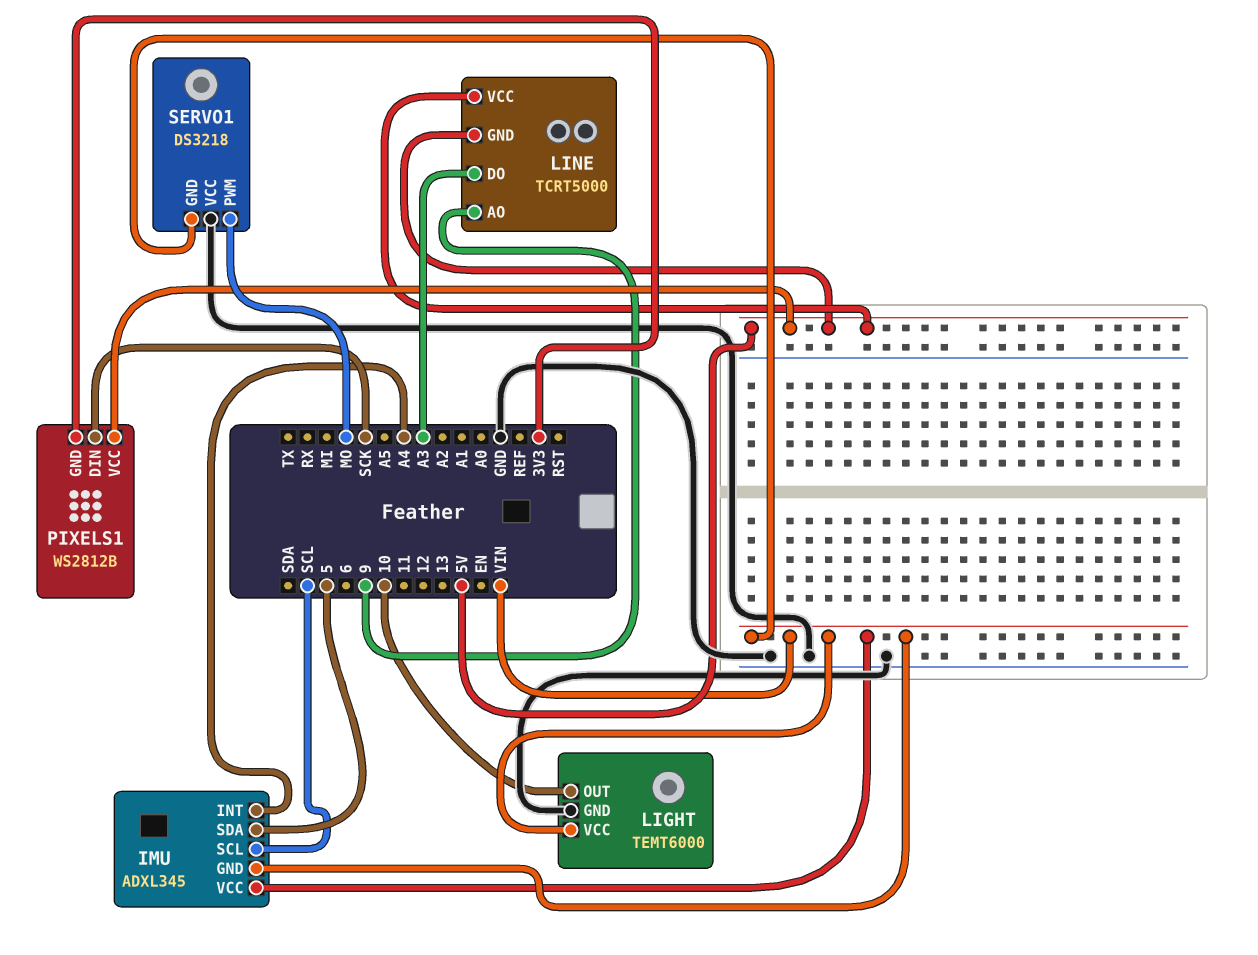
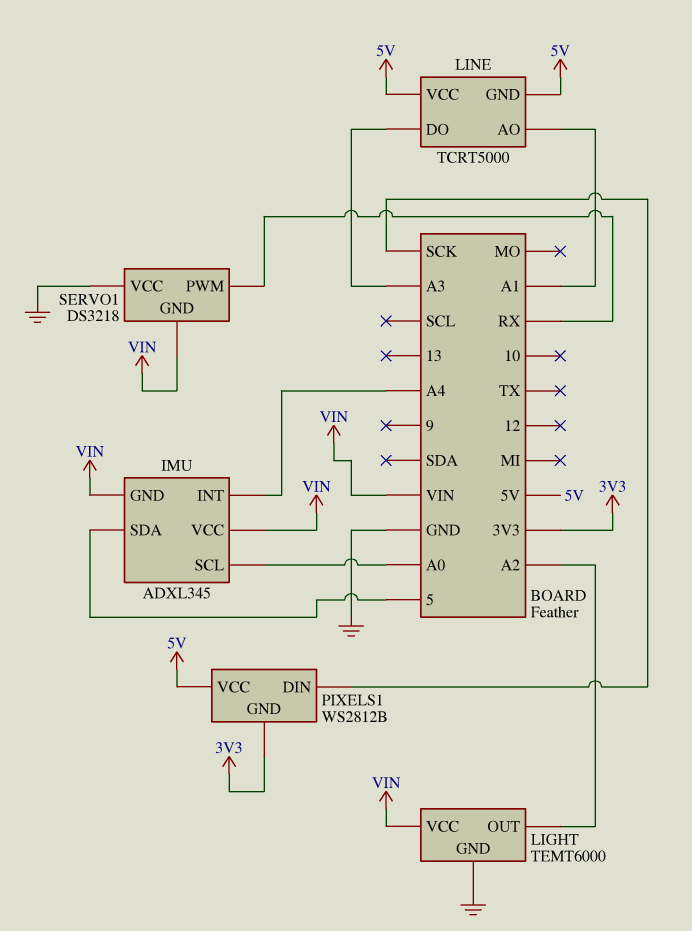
IMU pin SCL: SCL -> A0
LIGHT pin OUT: 10 -> A2
LINE pin AO: 9 -> A1
SERVO1 pin PWM: MO -> RX

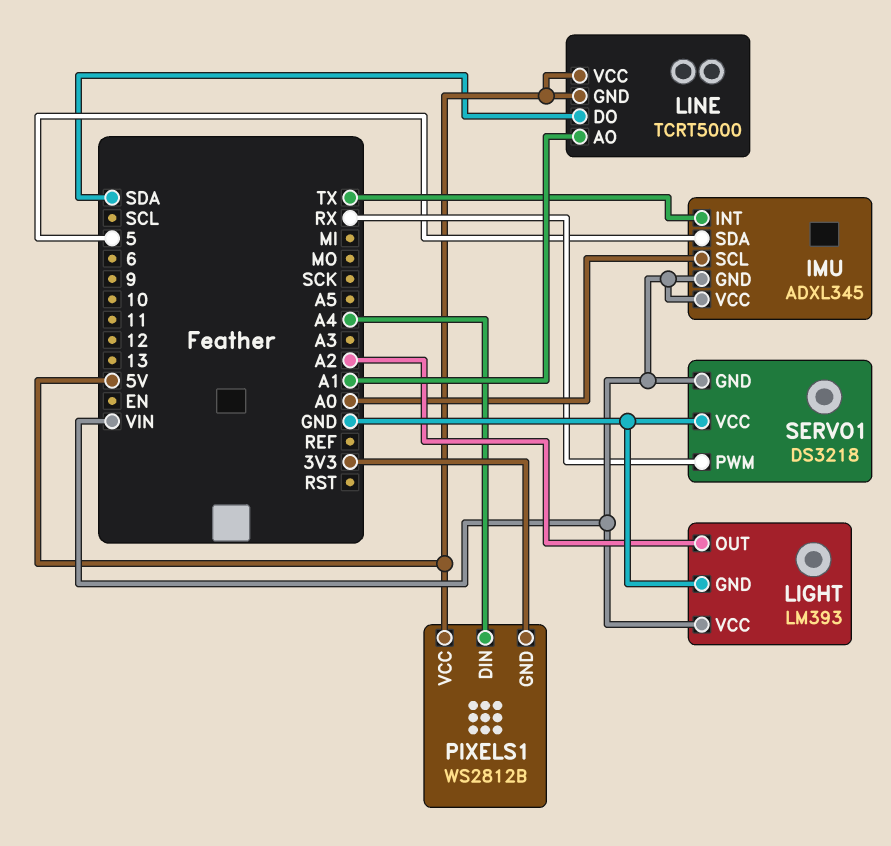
IMU pin INT: A4 -> TX
LIGHT: TEMT6000 -> LM393
LINE pin DO: A3 -> SDA
PIXELS1 pin DIN: SCK -> A4

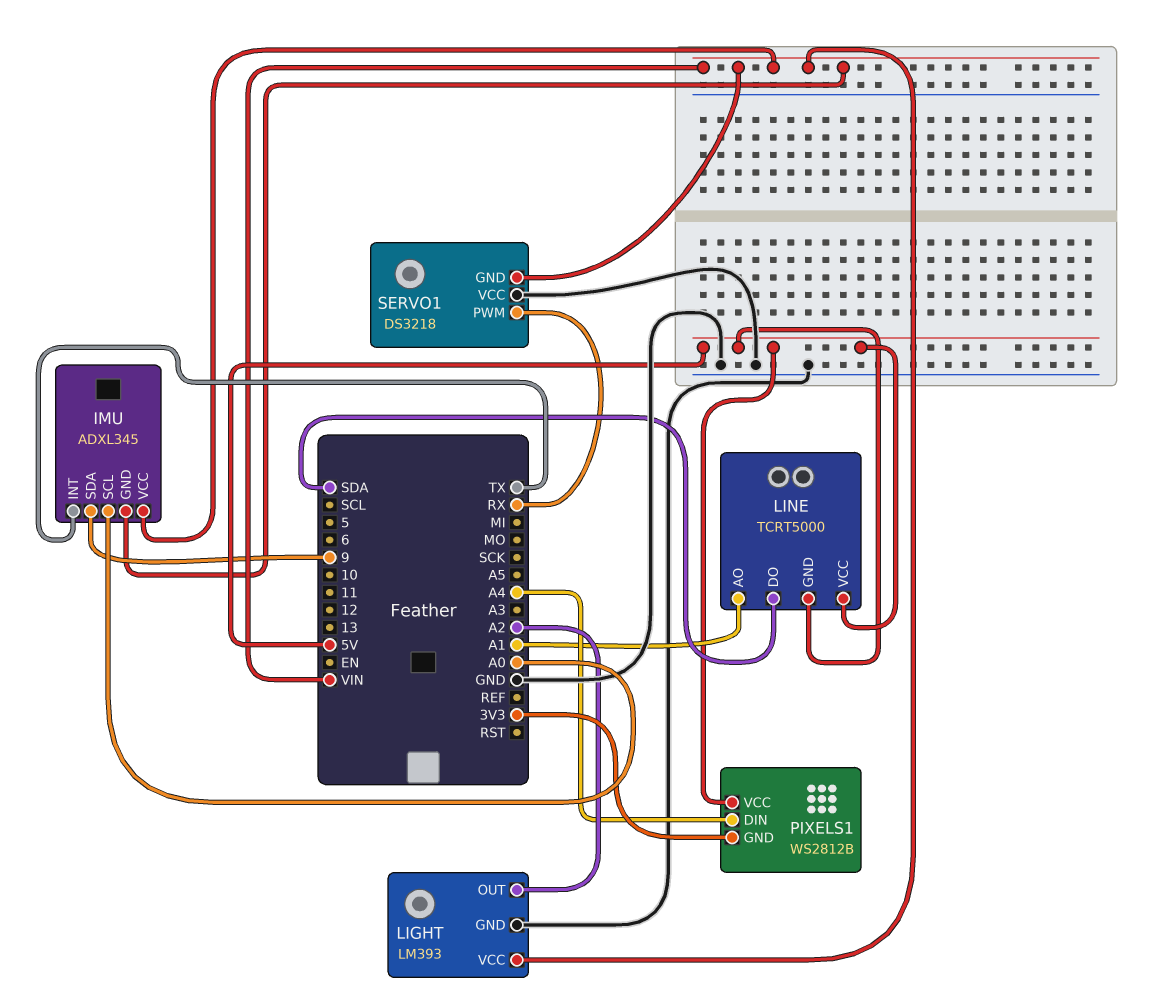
IMU pin SDA: 5 -> 9

